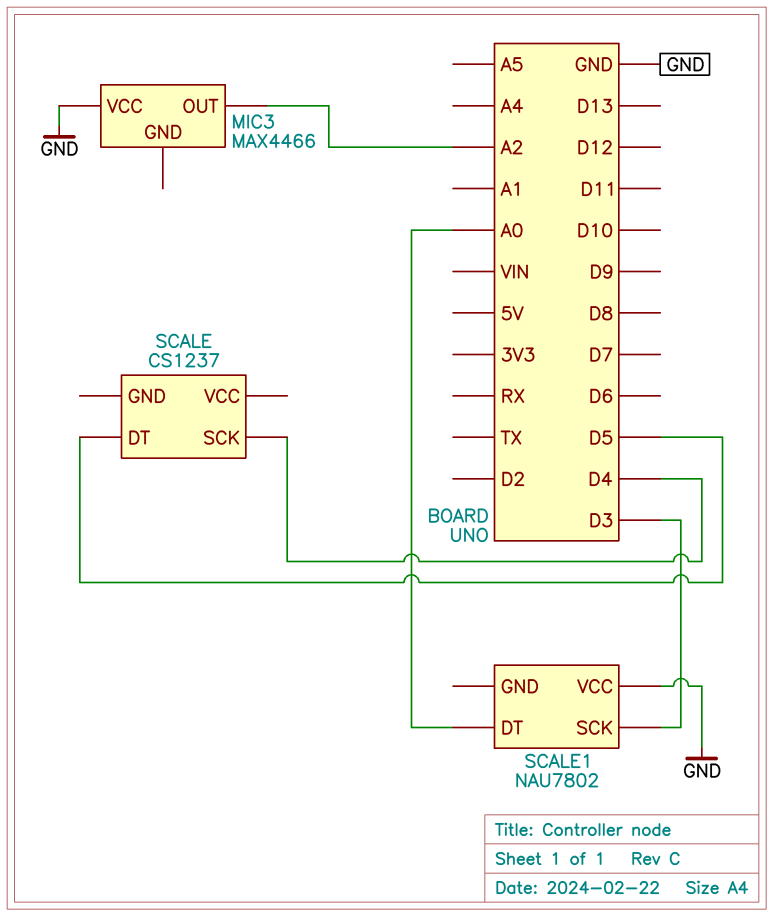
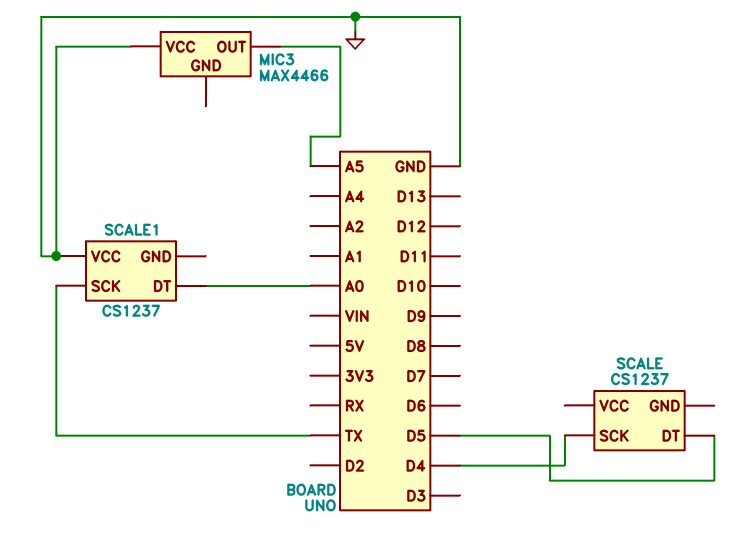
MIC3 pin OUT: A2 -> A5
SCALE1: NAU7802 -> CS1237
SCALE1 pin SCK: D3 -> TX

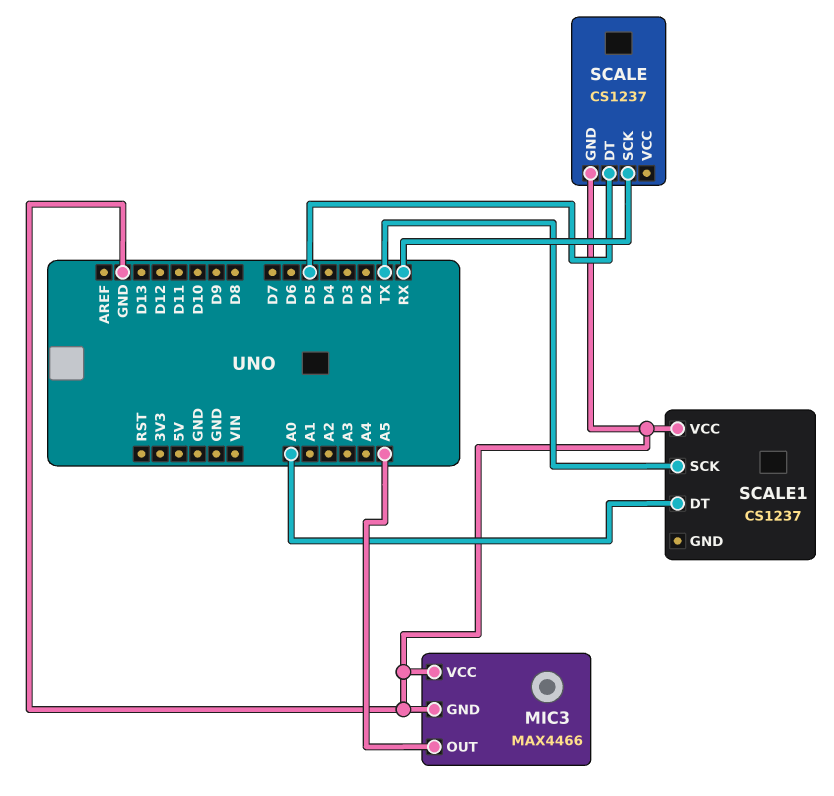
MIC3 pin GND: none -> GND
SCALE pin GND: none -> GND
SCALE pin SCK: D4 -> RX

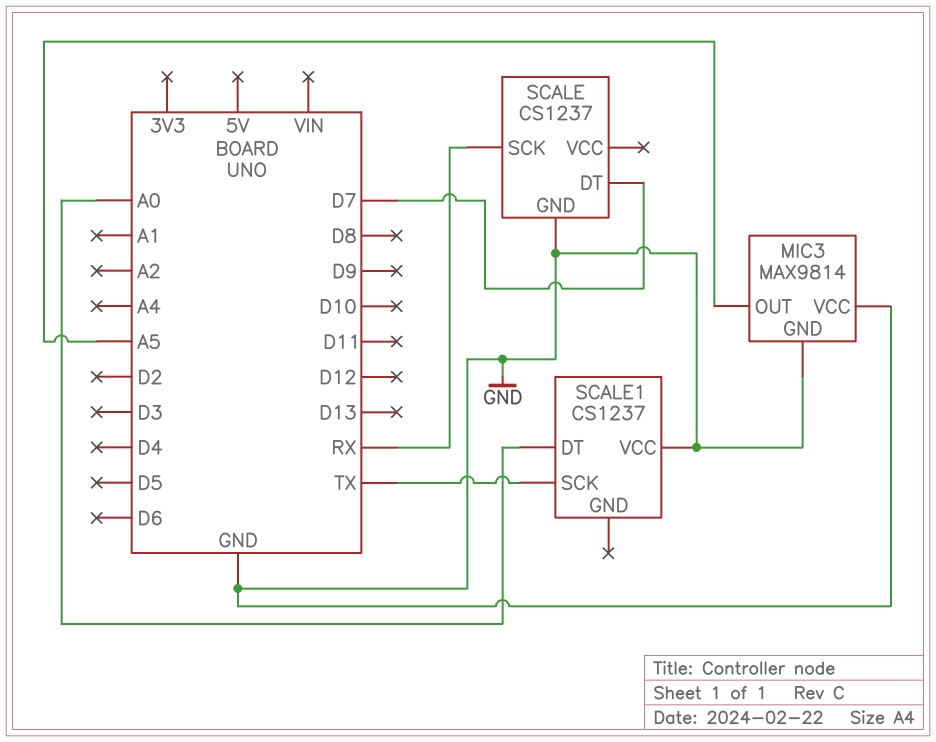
MIC3: MAX4466 -> MAX9814
SCALE pin DT: D5 -> D7

